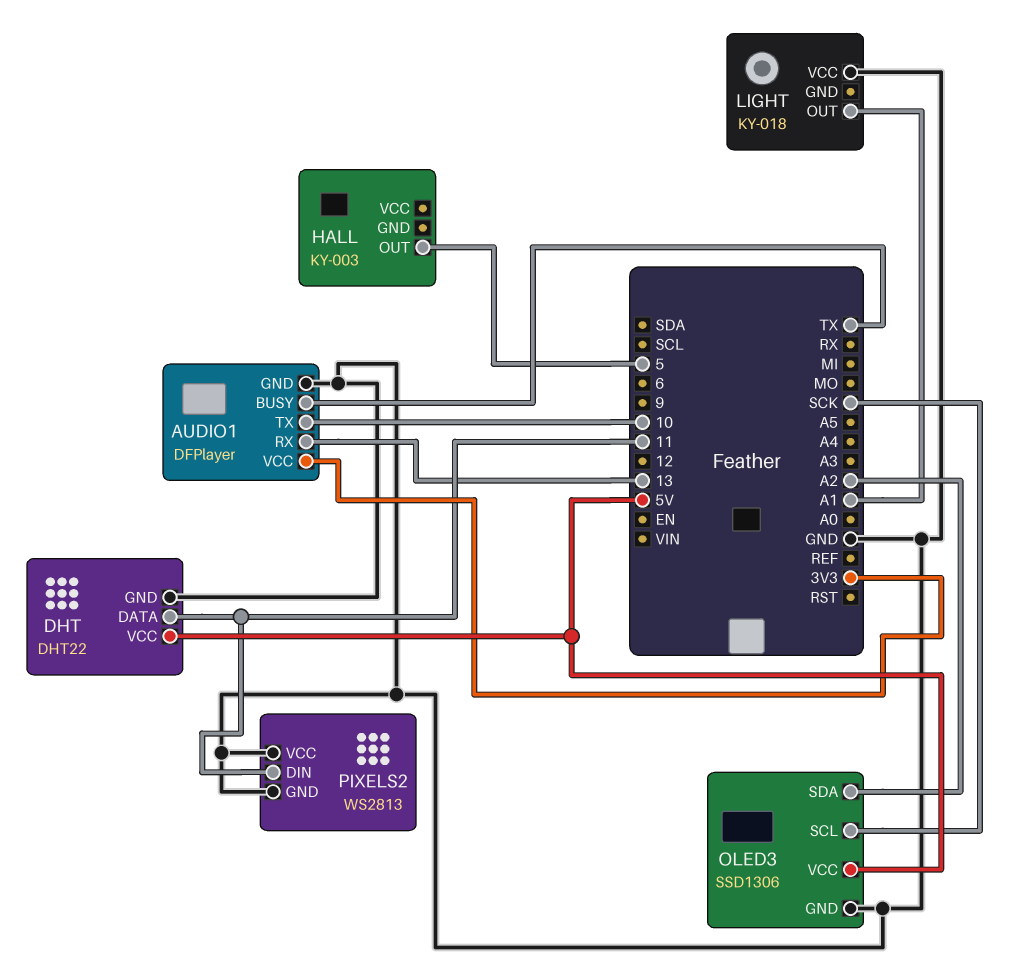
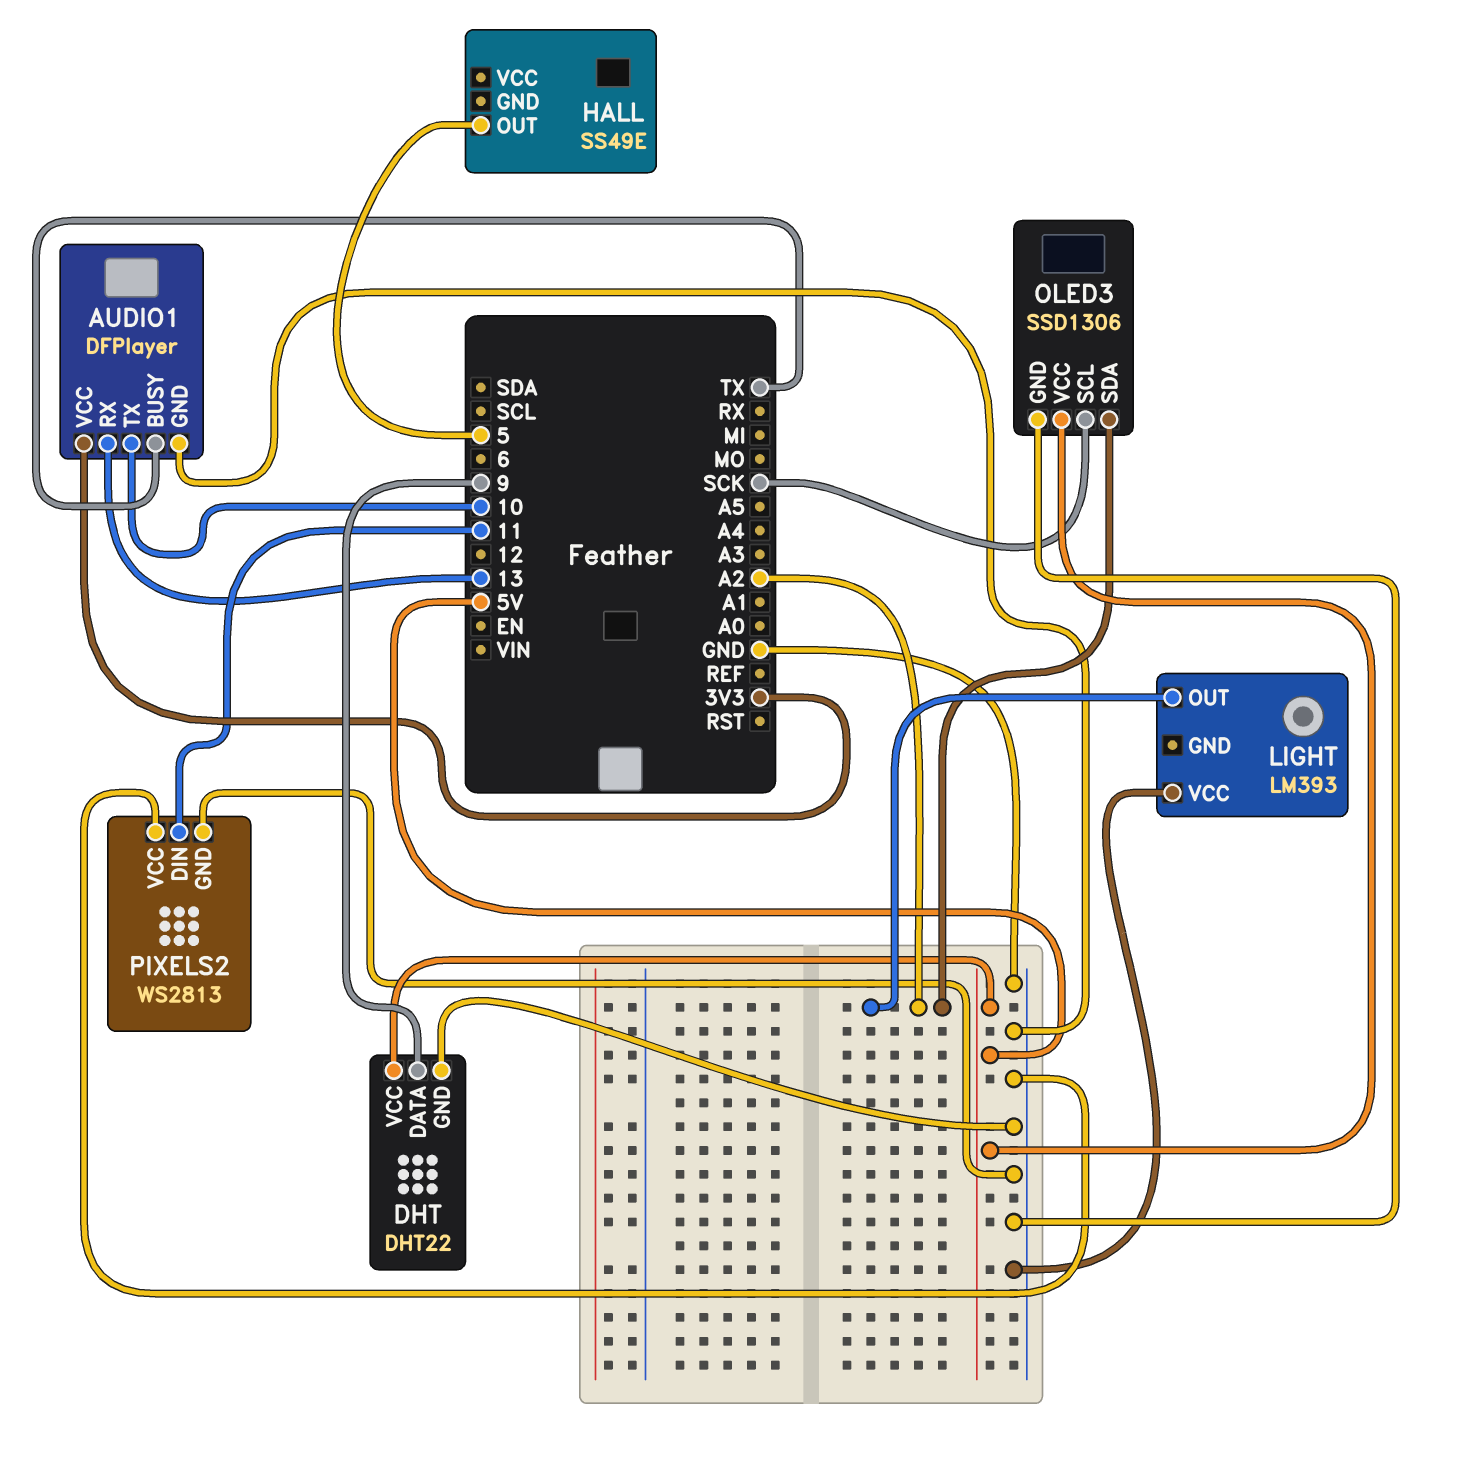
DHT pin DATA: 11 -> 9
HALL: KY-003 -> SS49E
LIGHT: KY-018 -> LM393
LIGHT pin OUT: A1 -> A2

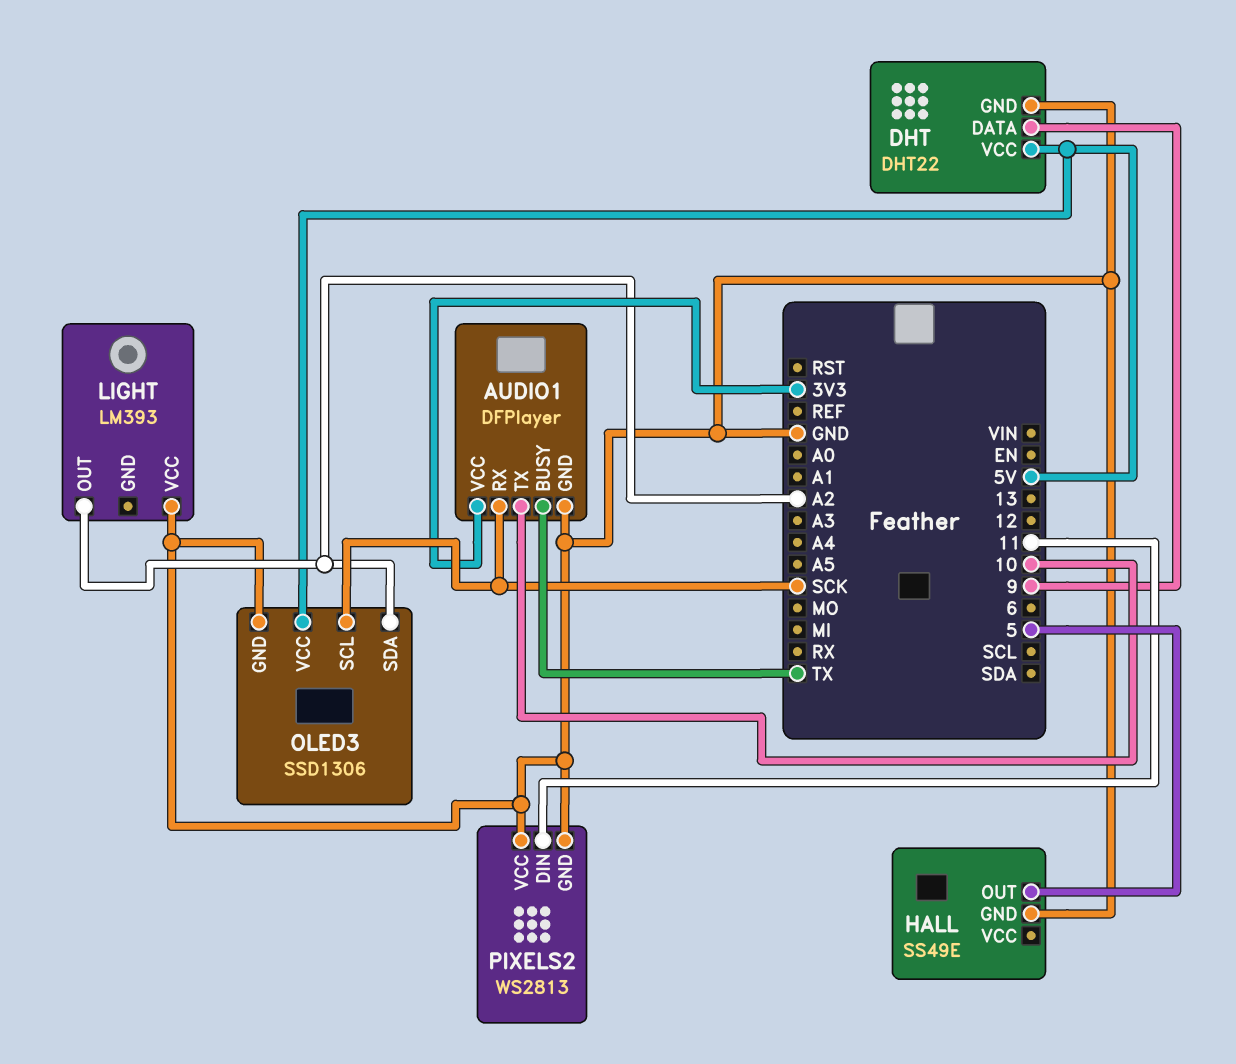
AUDIO1 pin RX: 13 -> SCK
HALL pin GND: none -> GND

